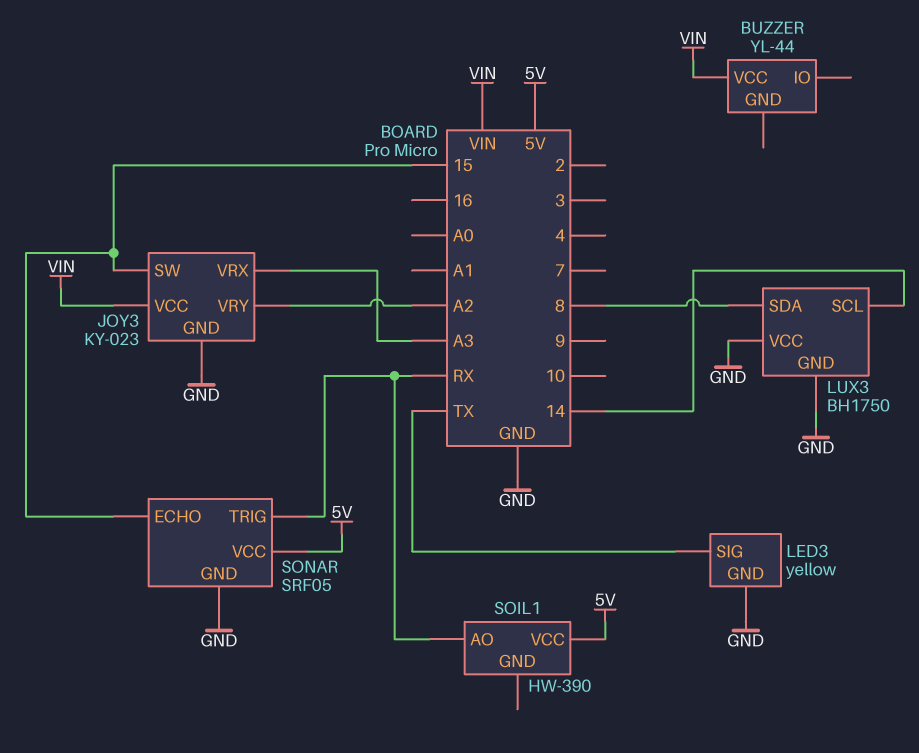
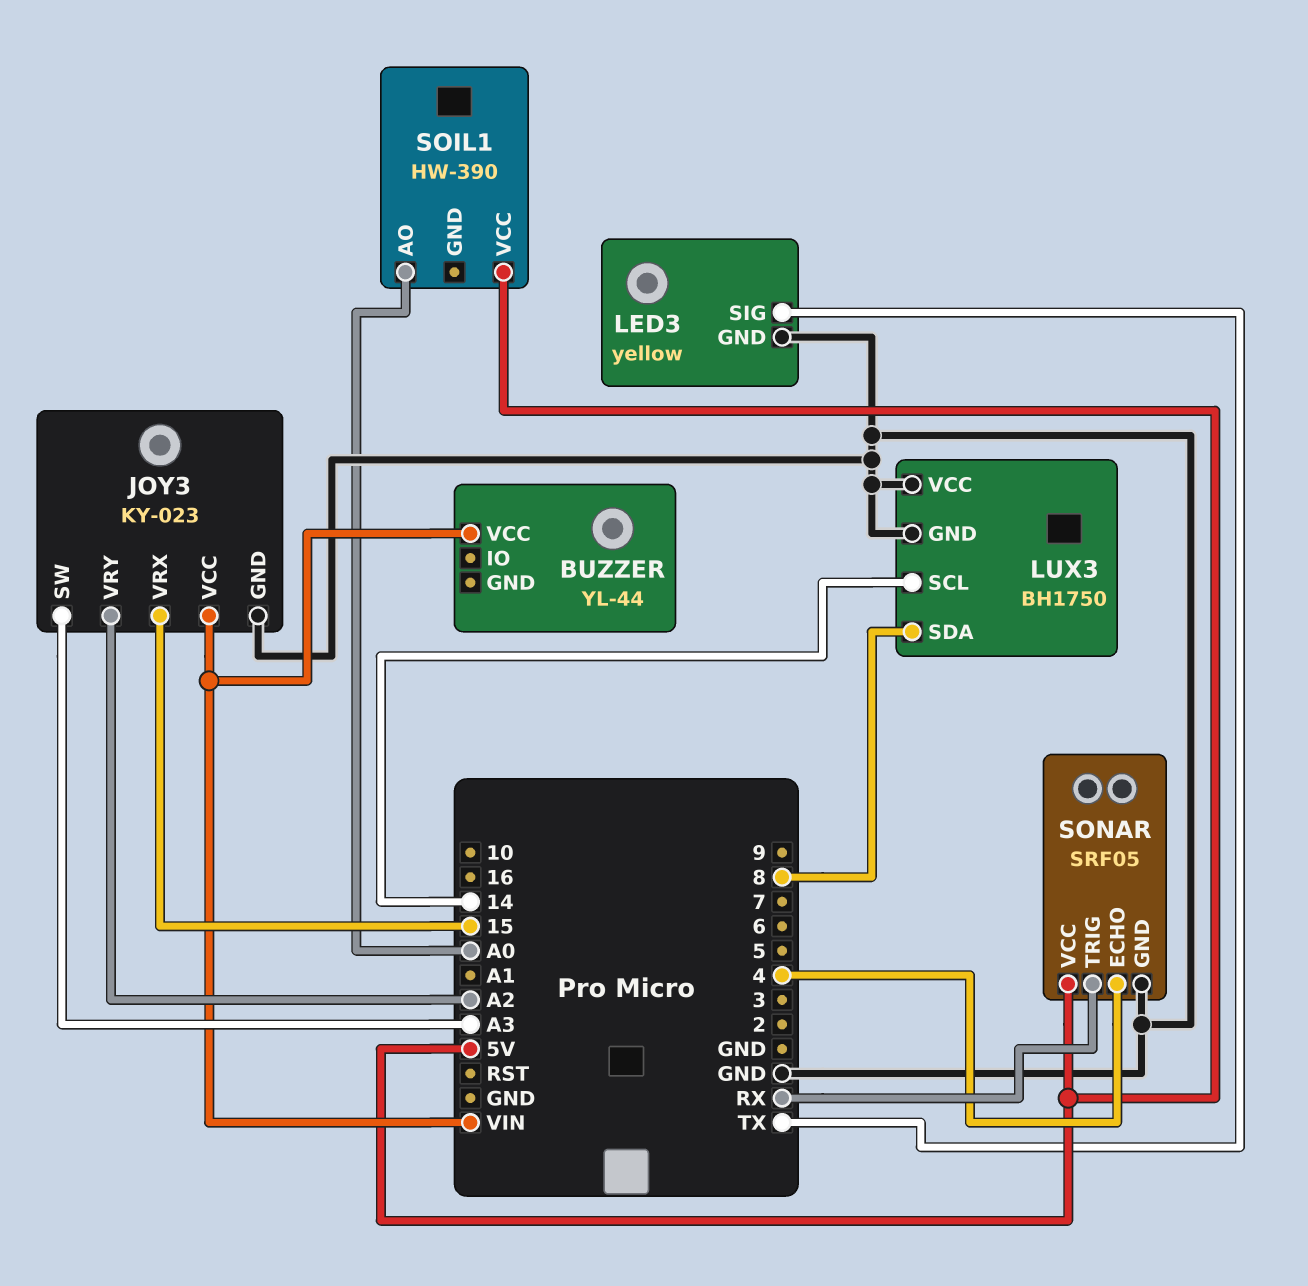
JOY3 pin SW: 15 -> A3
JOY3 pin VRX: A3 -> 15
SOIL1 pin AO: RX -> A0
SONAR pin ECHO: 15 -> 4

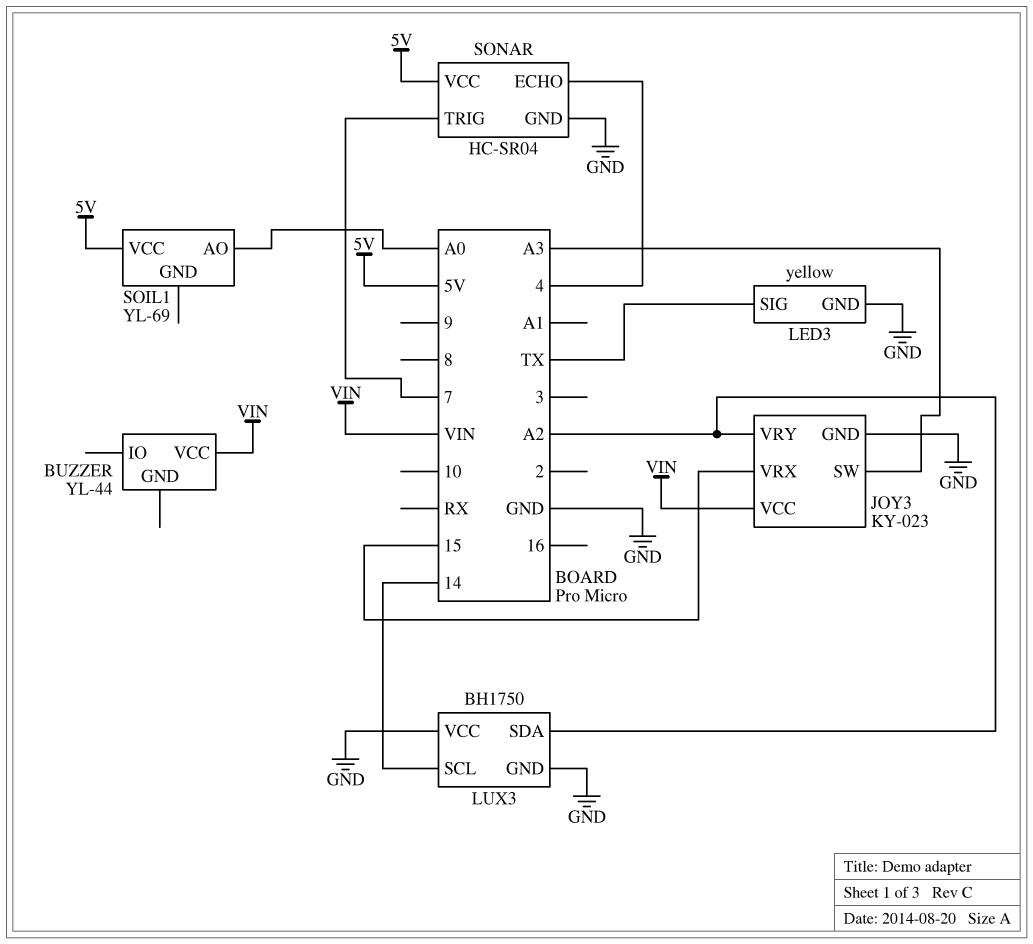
LUX3 pin SDA: 8 -> A2
SOIL1: HW-390 -> YL-69
SONAR: SRF05 -> HC-SR04
SONAR pin TRIG: RX -> 7

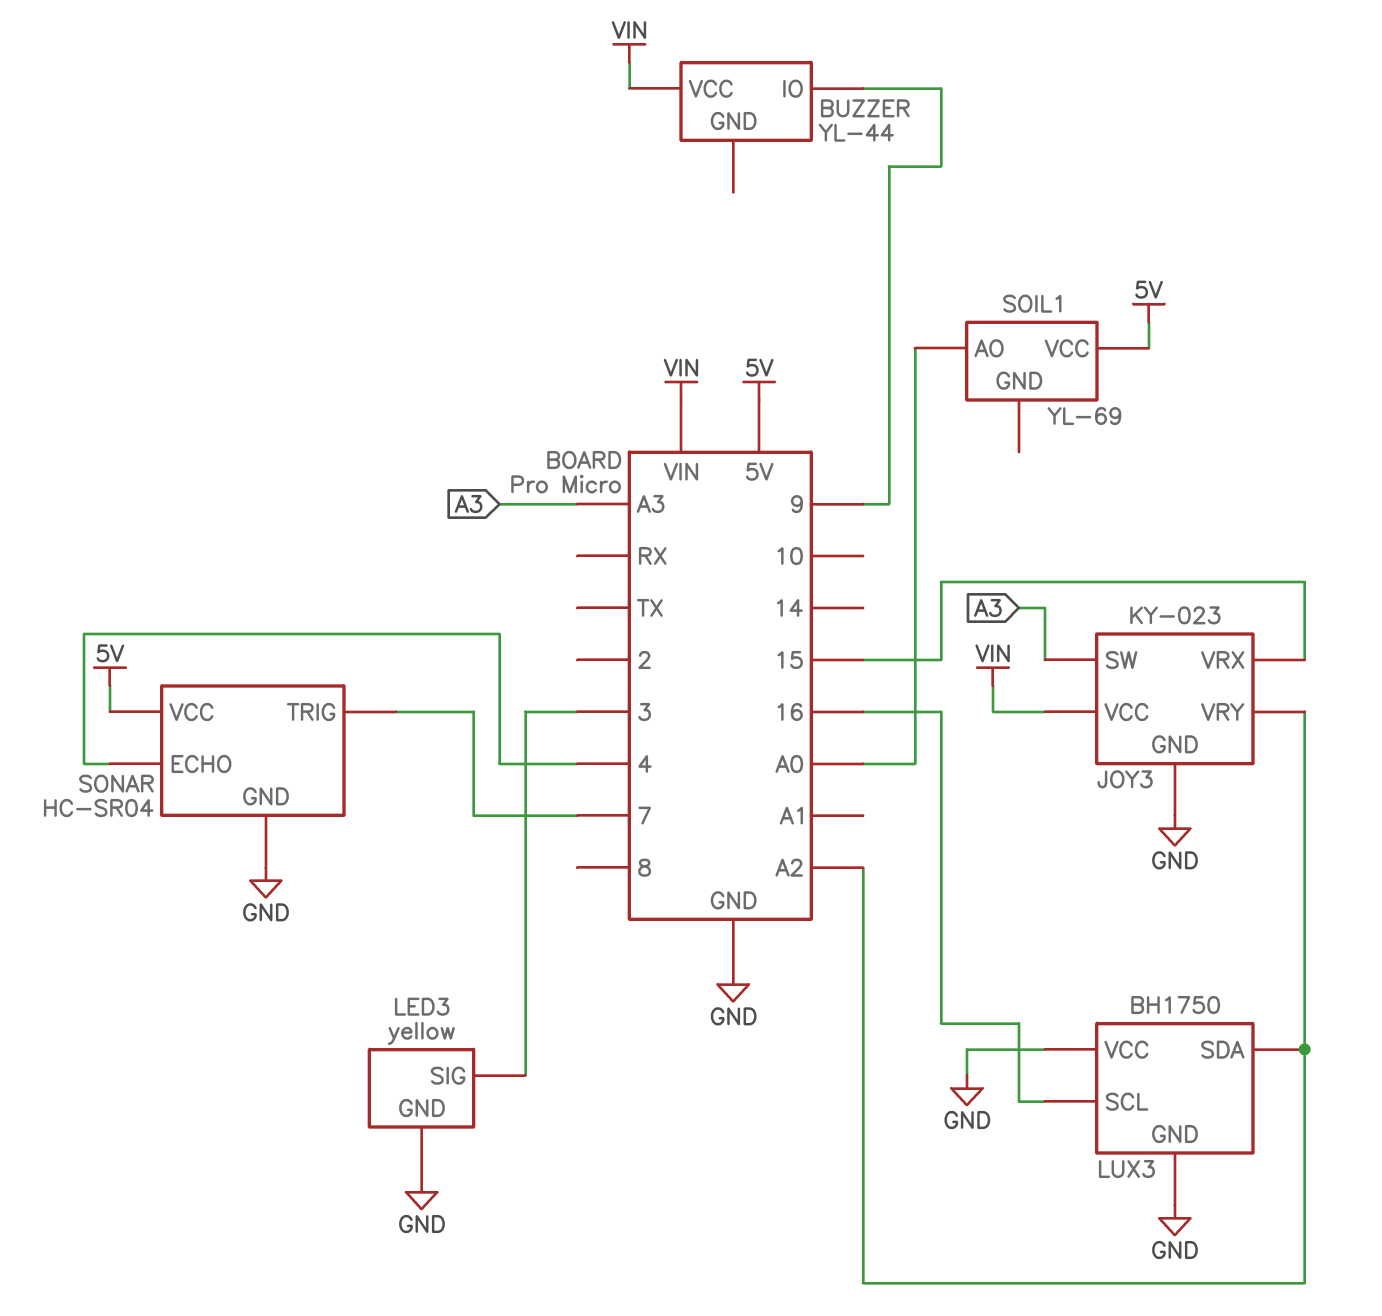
BUZZER pin IO: none -> 9
LED3 pin SIG: TX -> 3
LUX3 pin SCL: 14 -> 16

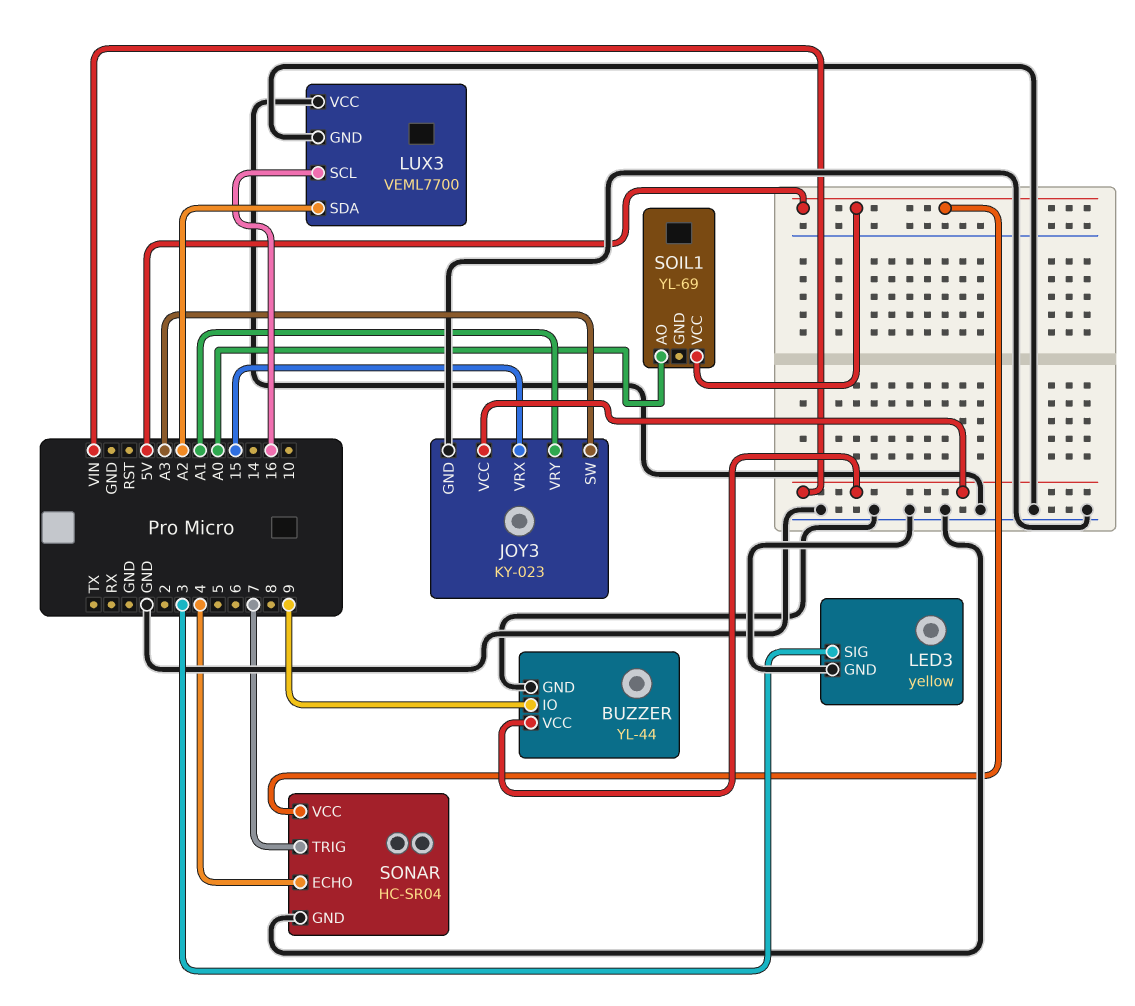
BUZZER pin GND: none -> GND
JOY3 pin VRY: A2 -> A1
LUX3: BH1750 -> VEML7700

